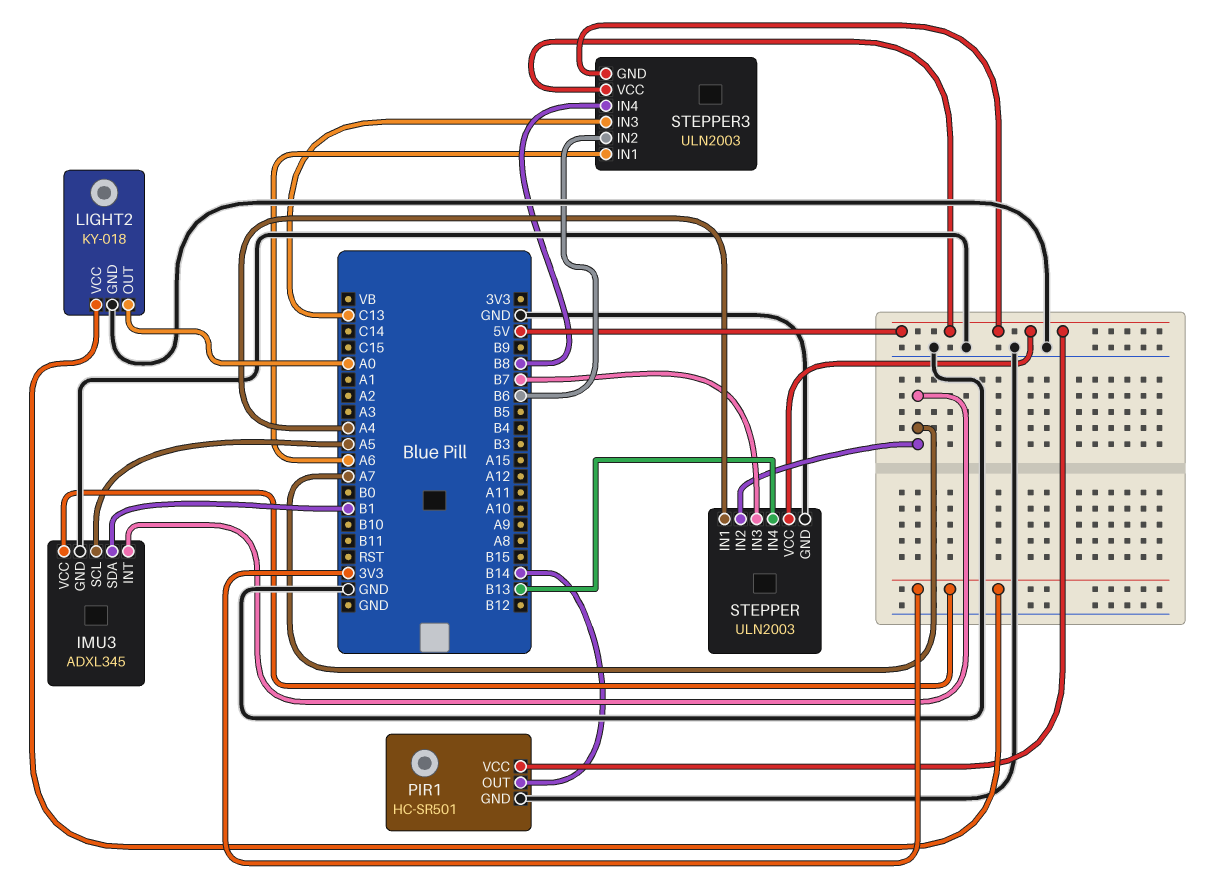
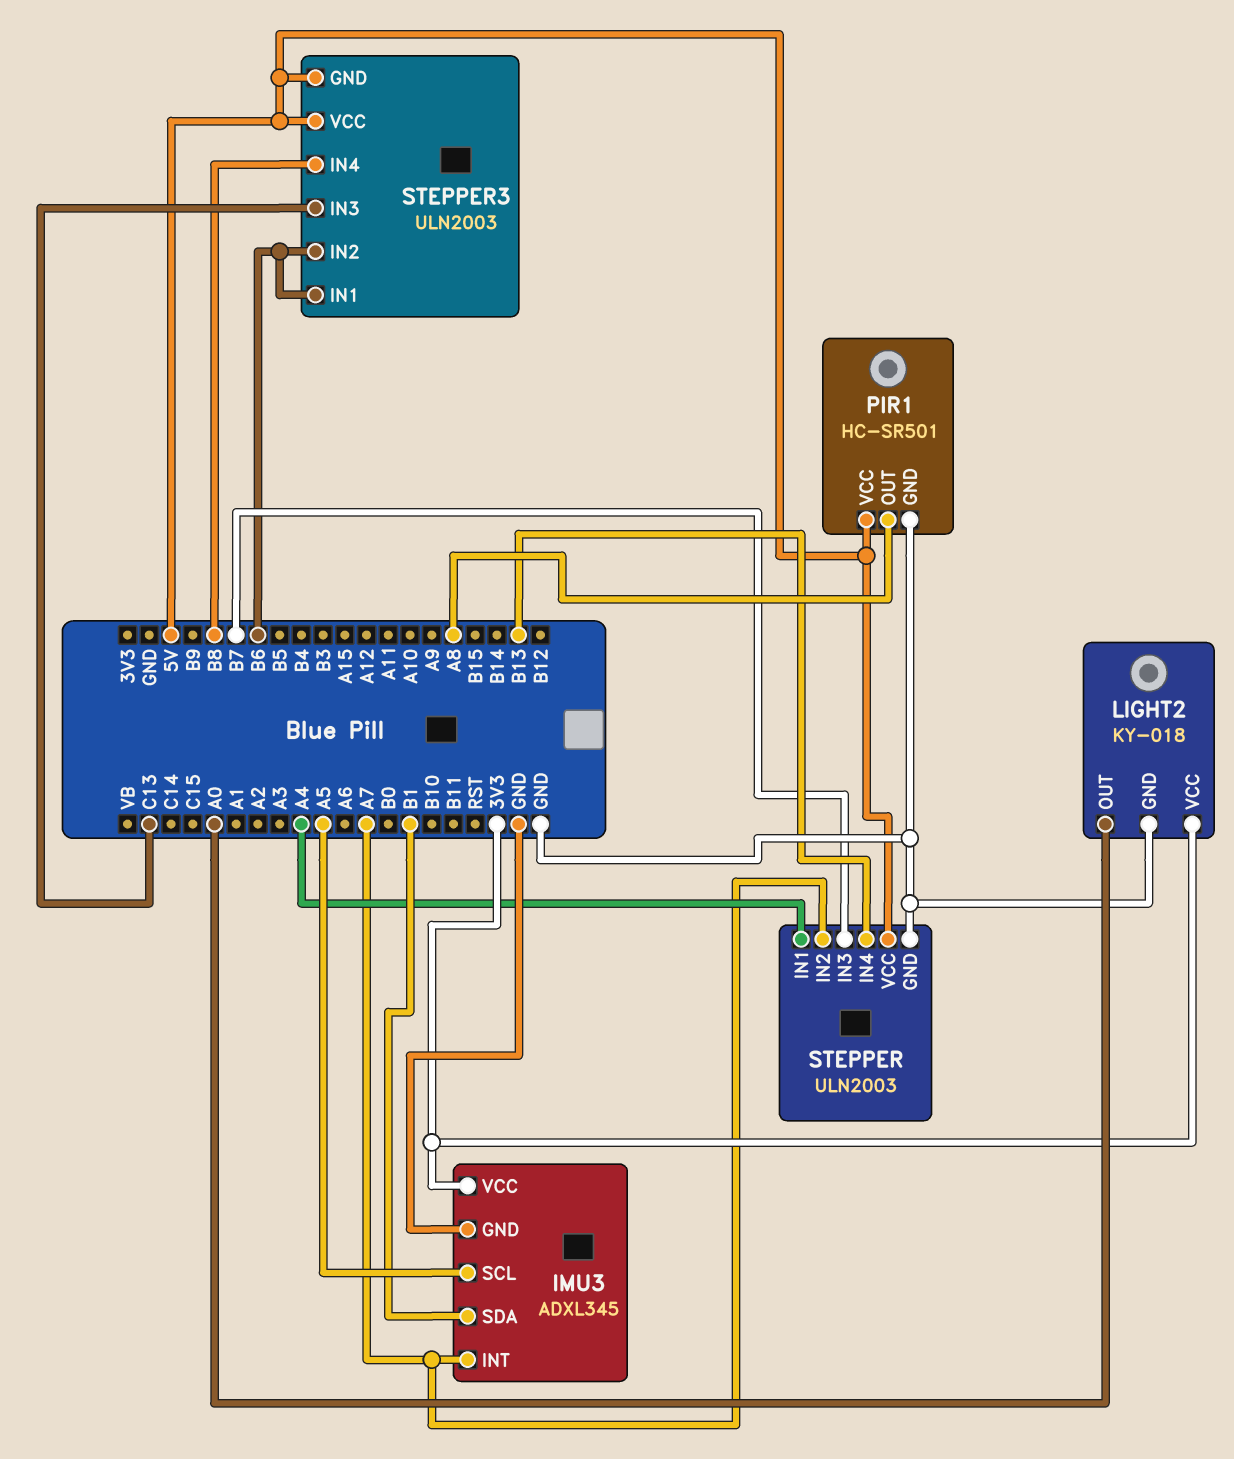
PIR1 pin OUT: B14 -> A8
STEPPER3 pin IN1: A6 -> B6

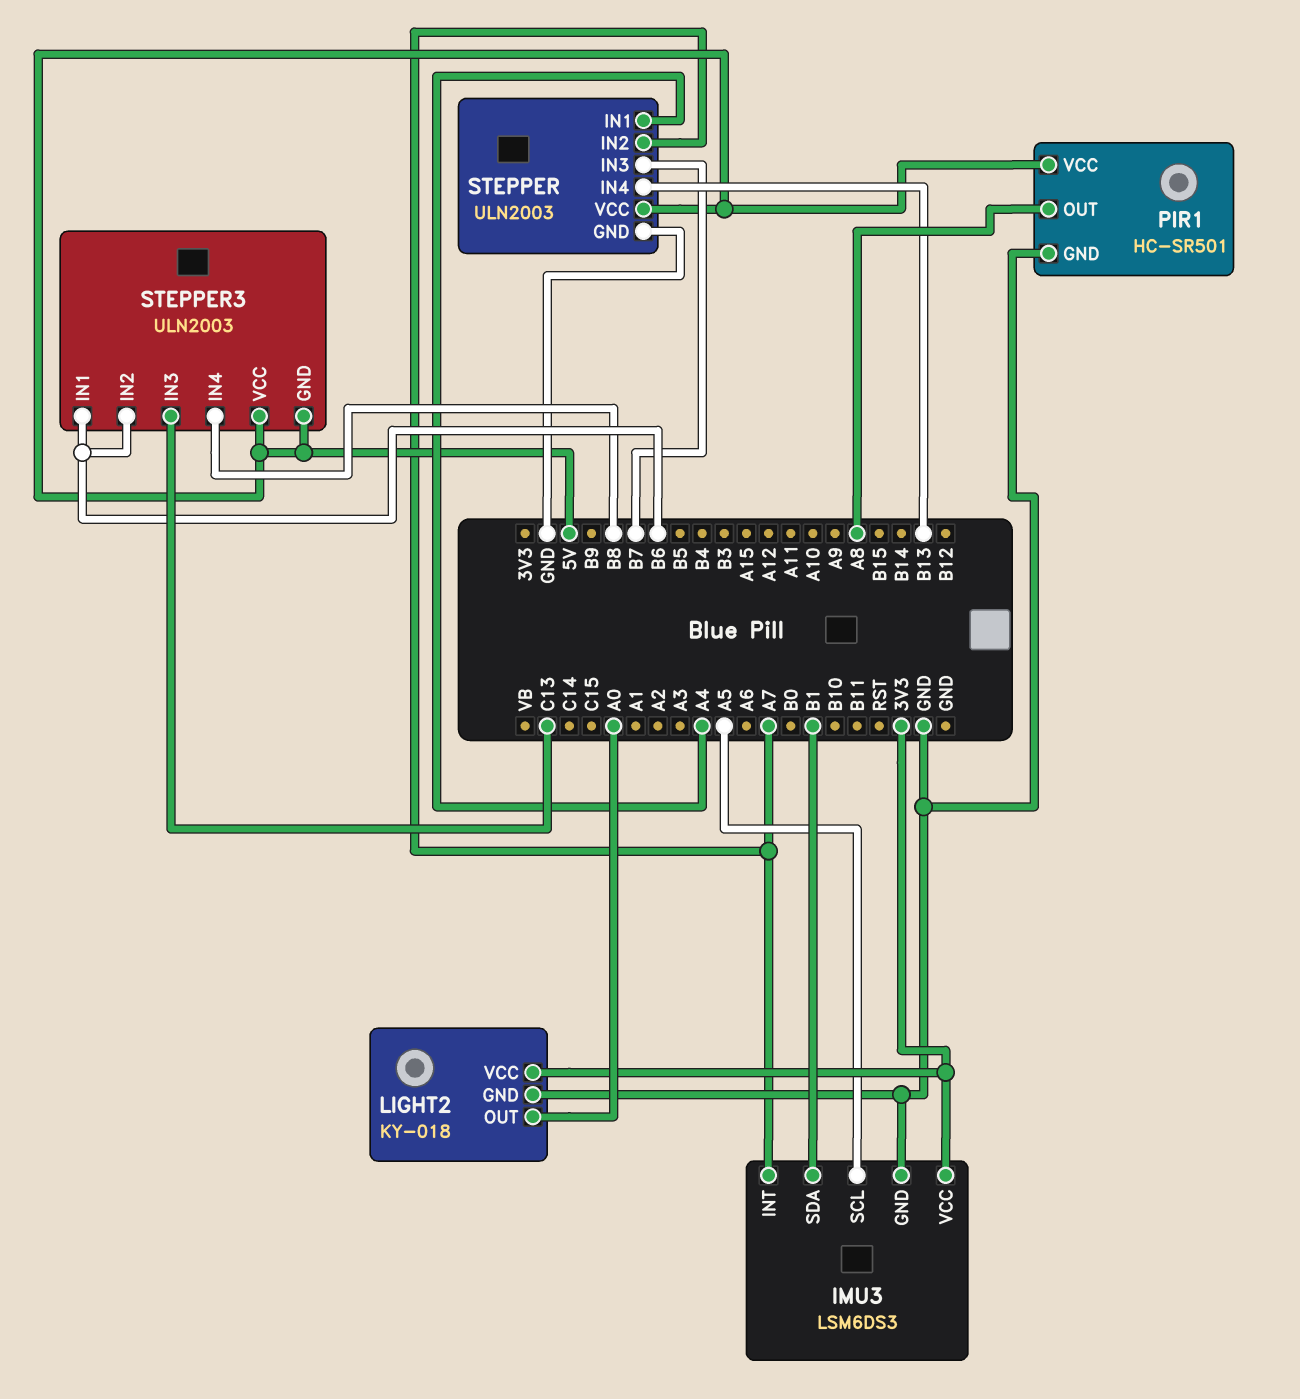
IMU3: ADXL345 -> LSM6DS3

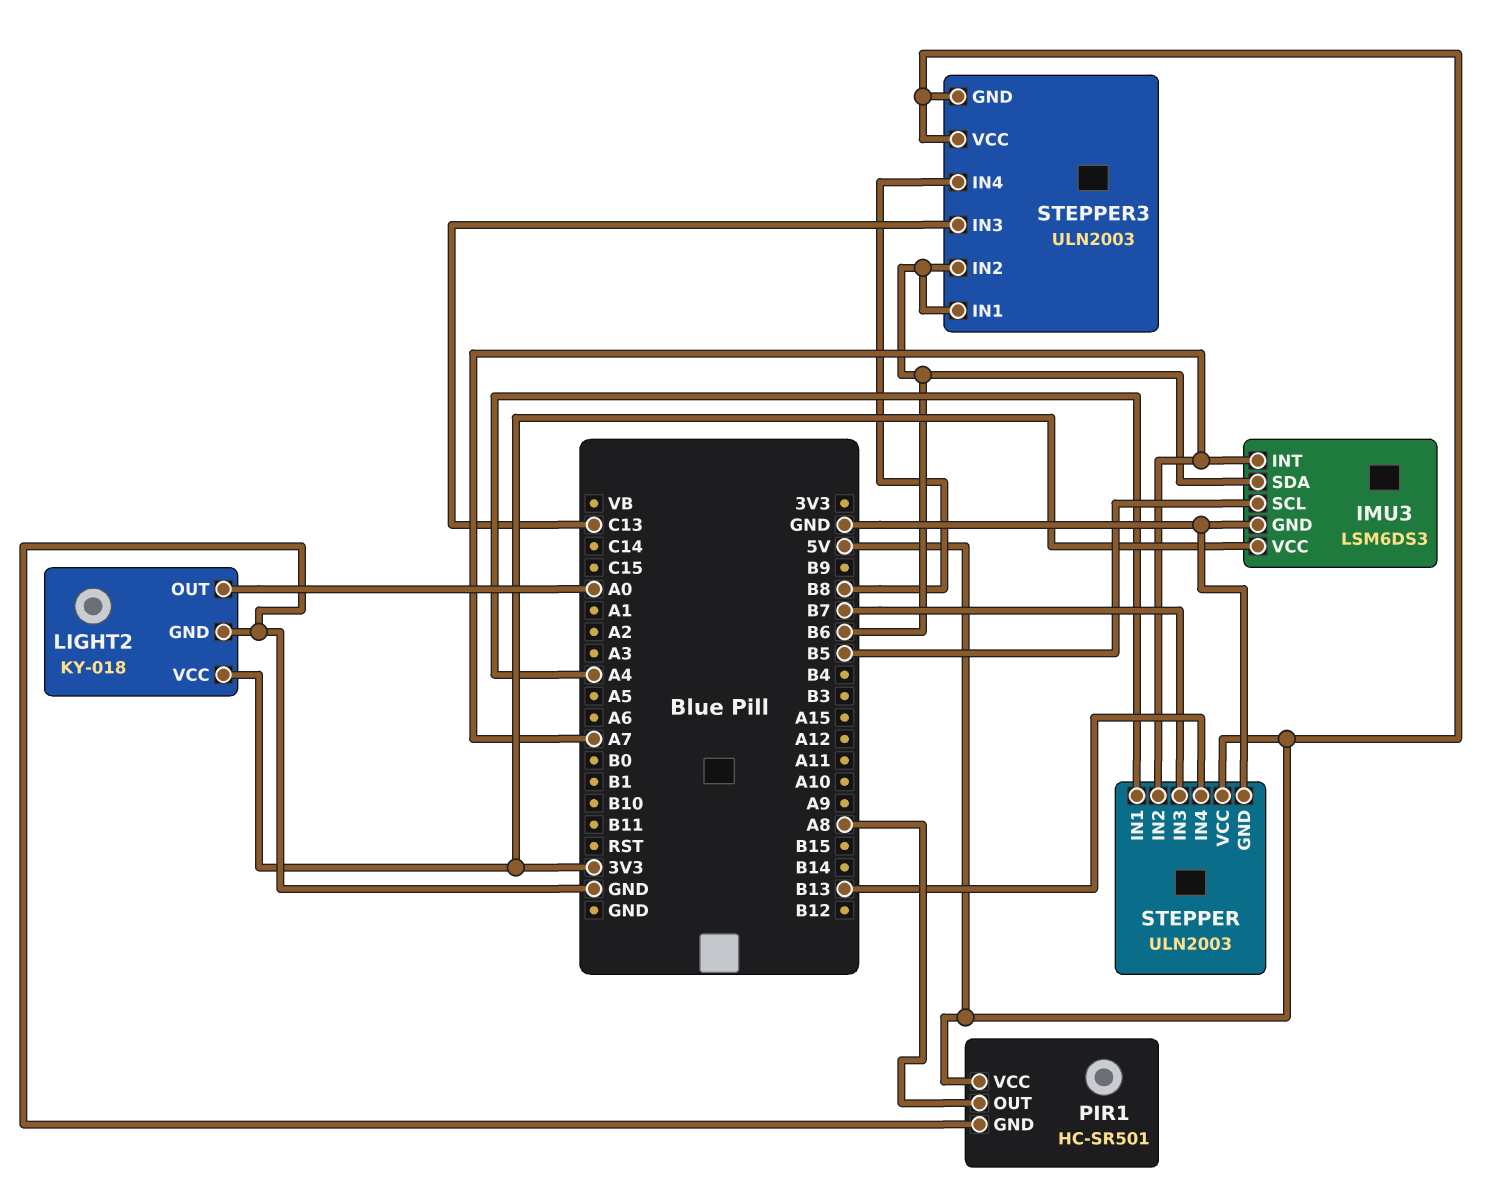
IMU3 pin SCL: A5 -> B5
IMU3 pin SDA: B1 -> B6

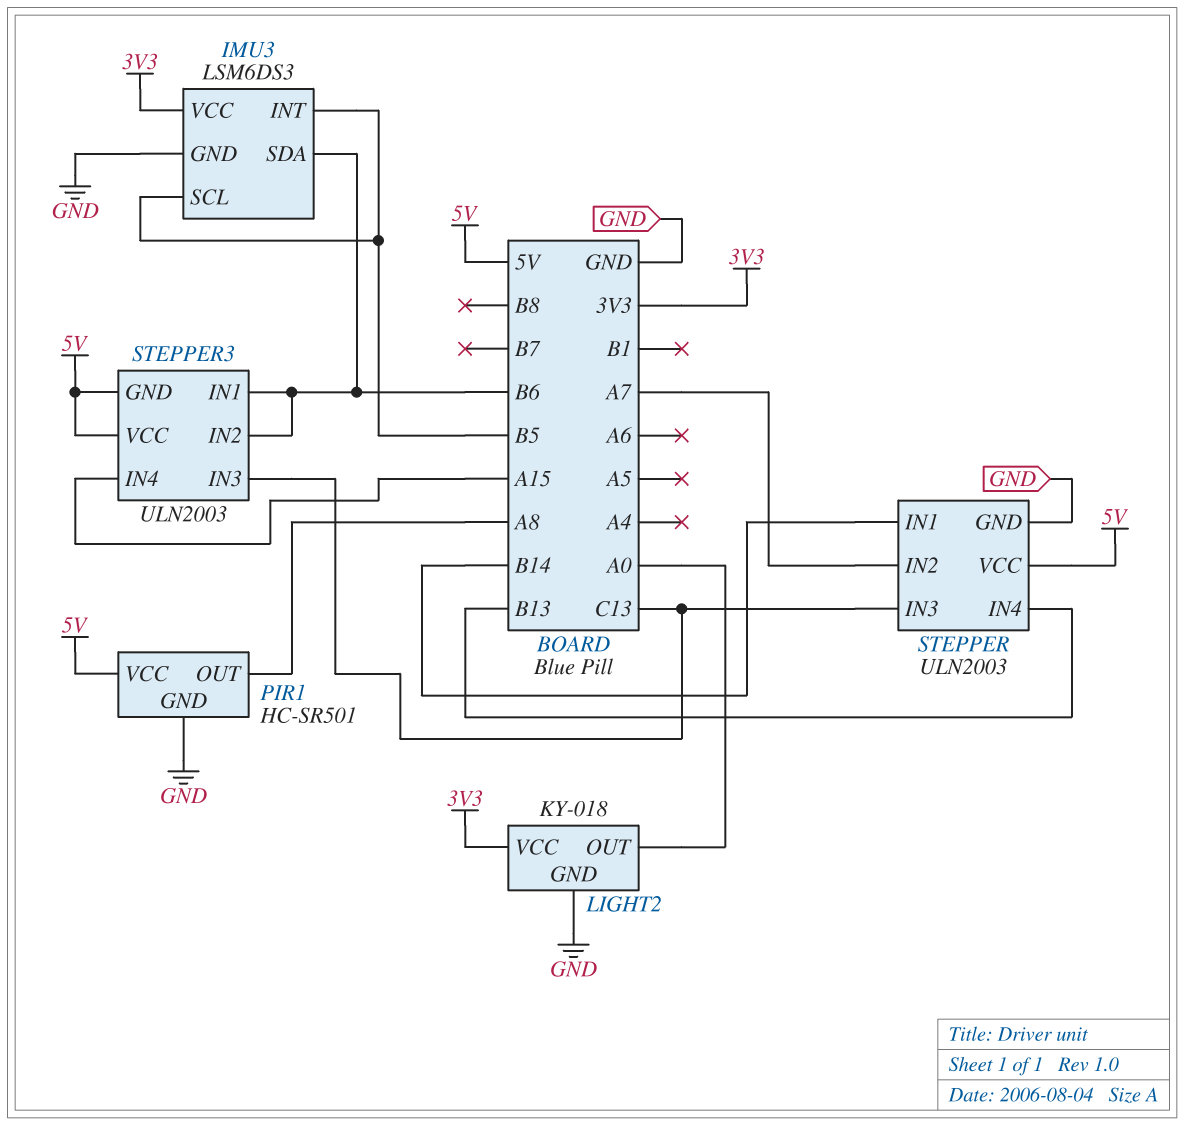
IMU3 pin INT: A7 -> B5
STEPPER pin IN1: A4 -> B14
STEPPER pin IN3: B7 -> C13
STEPPER3 pin IN4: B8 -> A15

